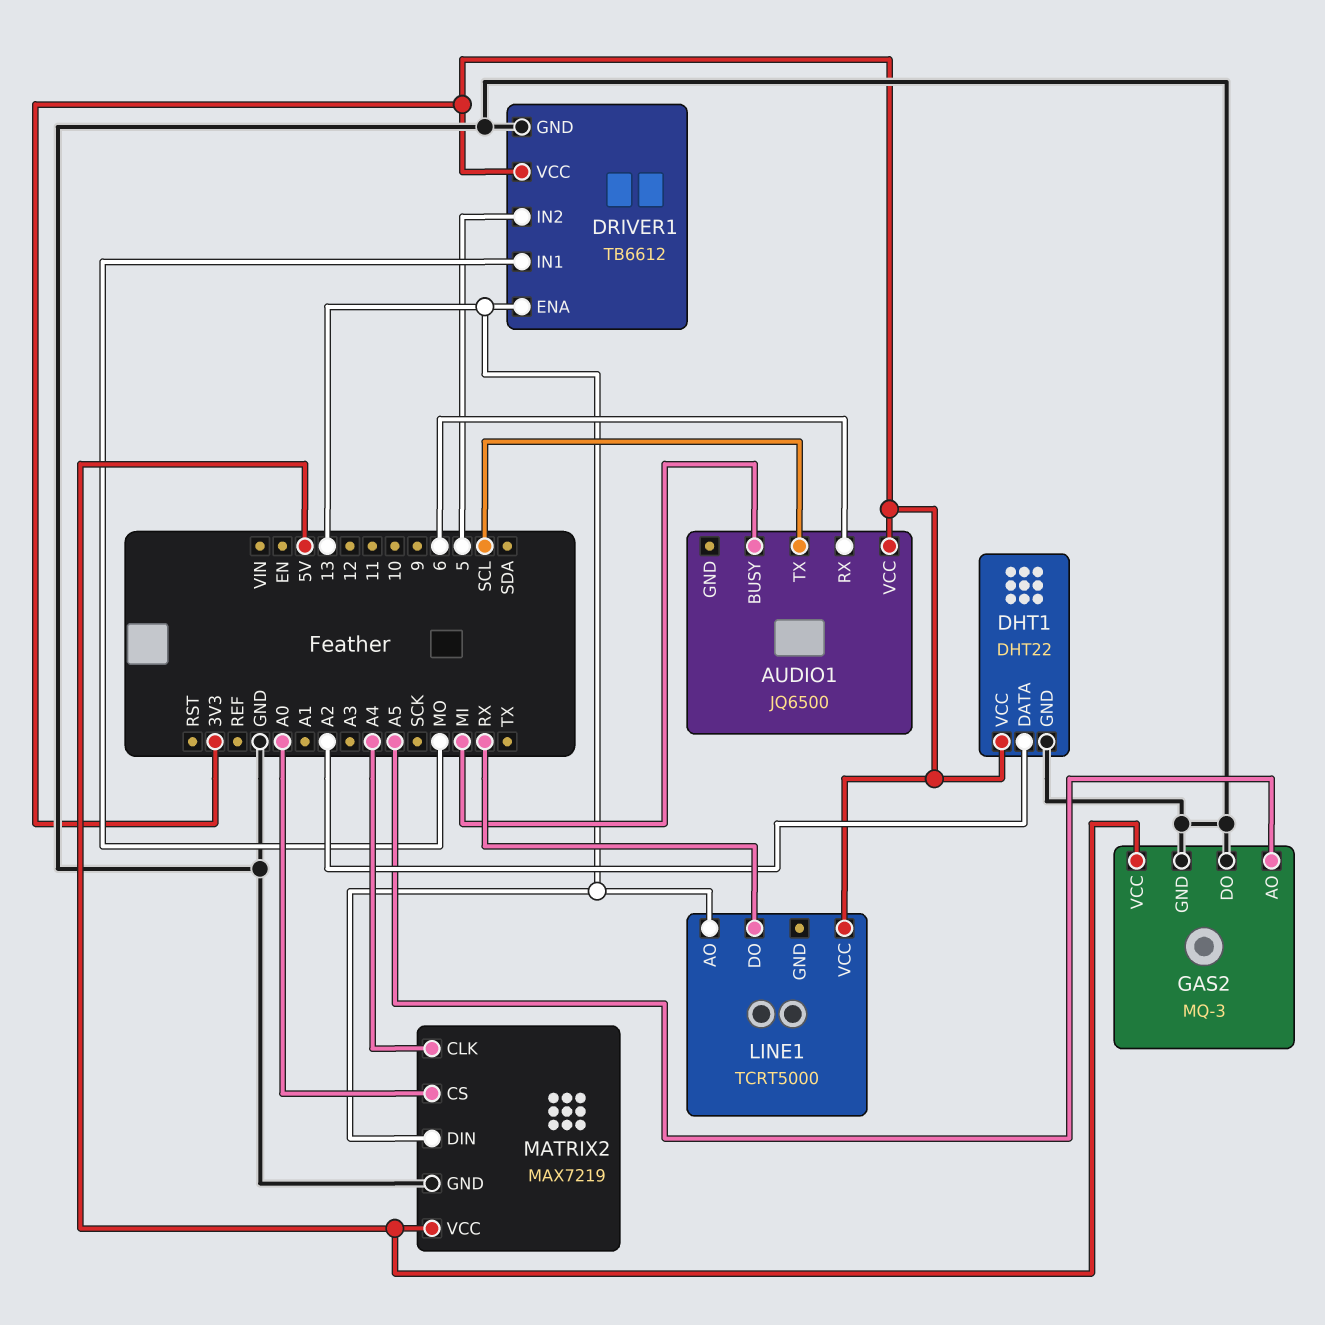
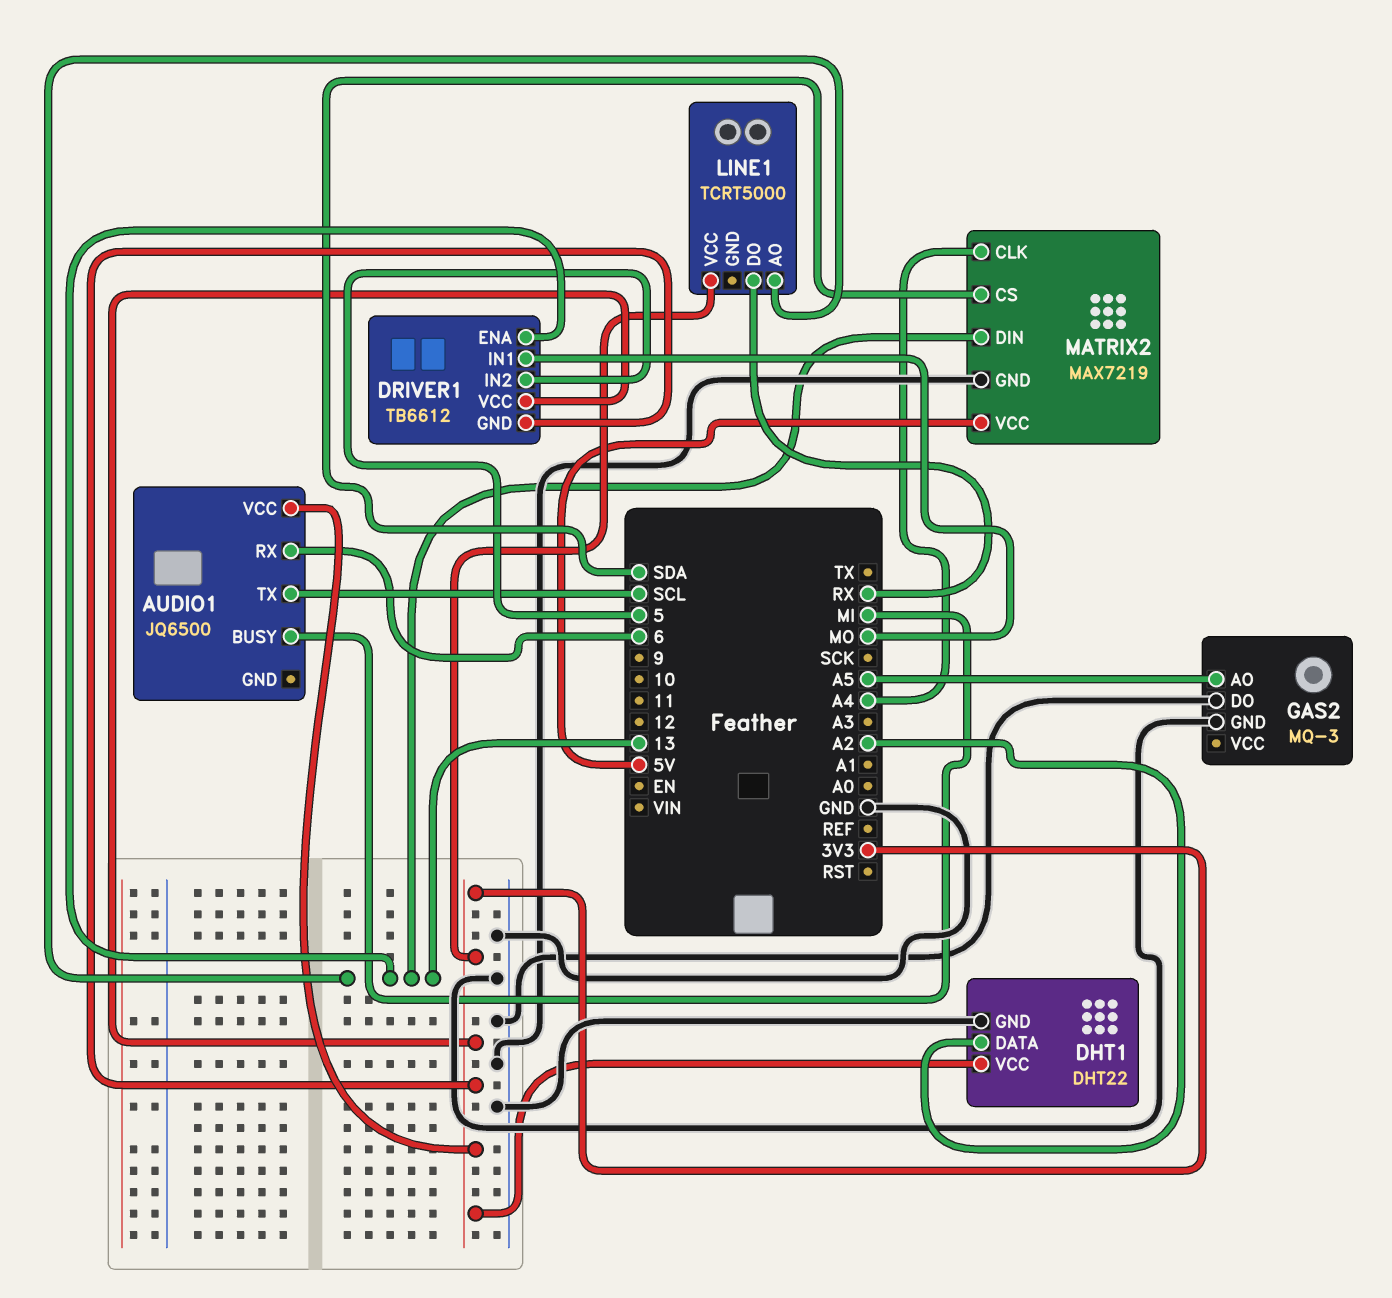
DRIVER1 pin GND: GND -> 3V3
GAS2 pin VCC: 5V -> none
MATRIX2 pin CS: A0 -> SDA

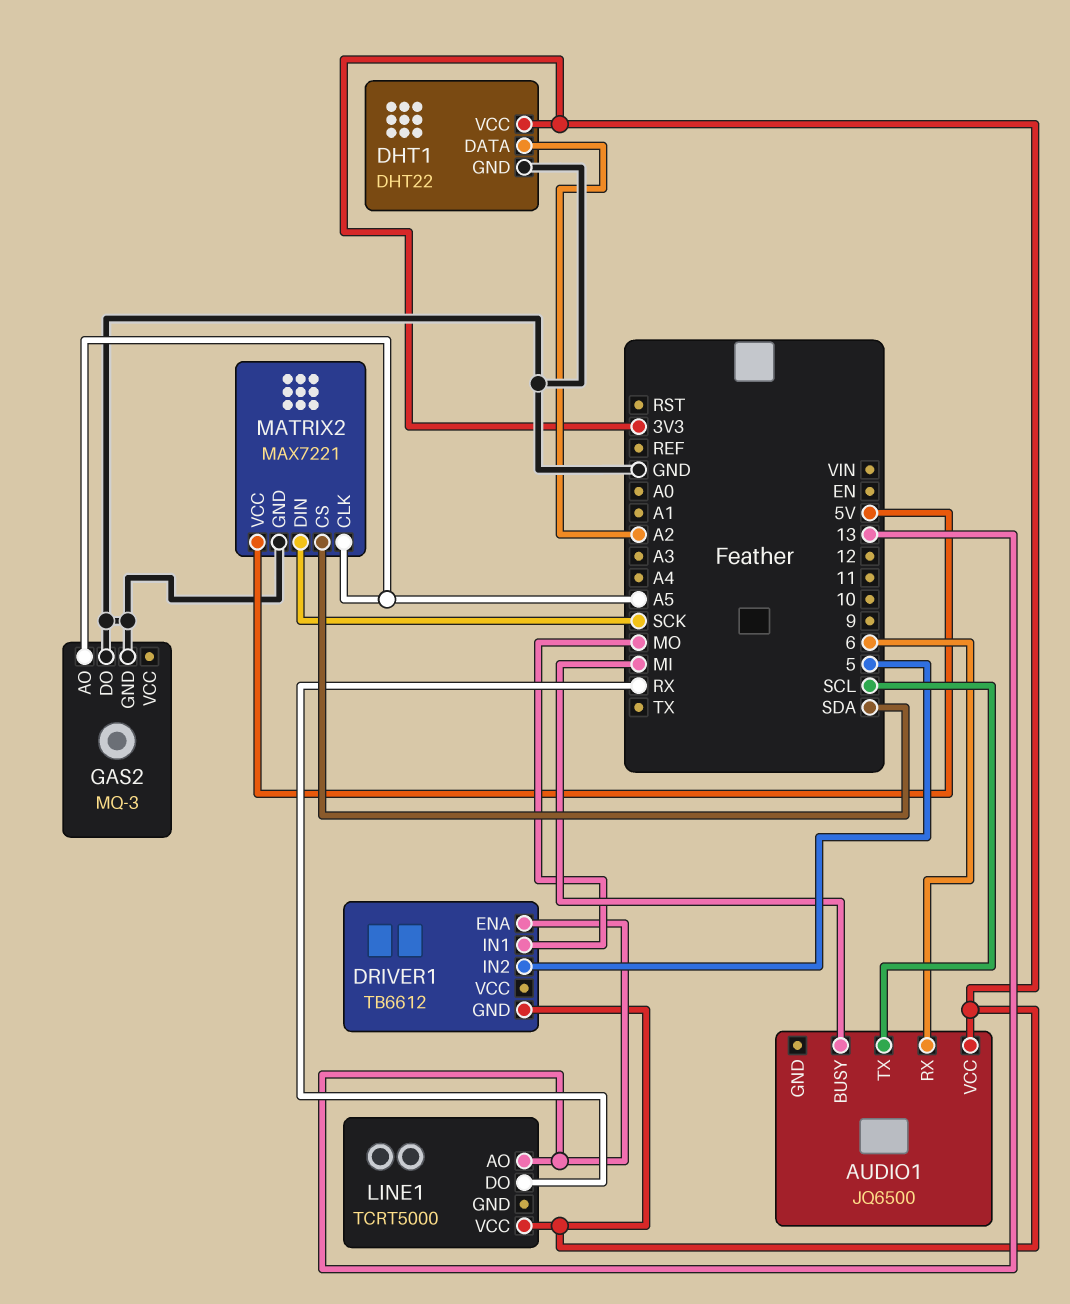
DRIVER1 pin VCC: 3V3 -> none
MATRIX2: MAX7219 -> MAX7221
MATRIX2 pin CLK: A4 -> A5
MATRIX2 pin DIN: 13 -> SCK

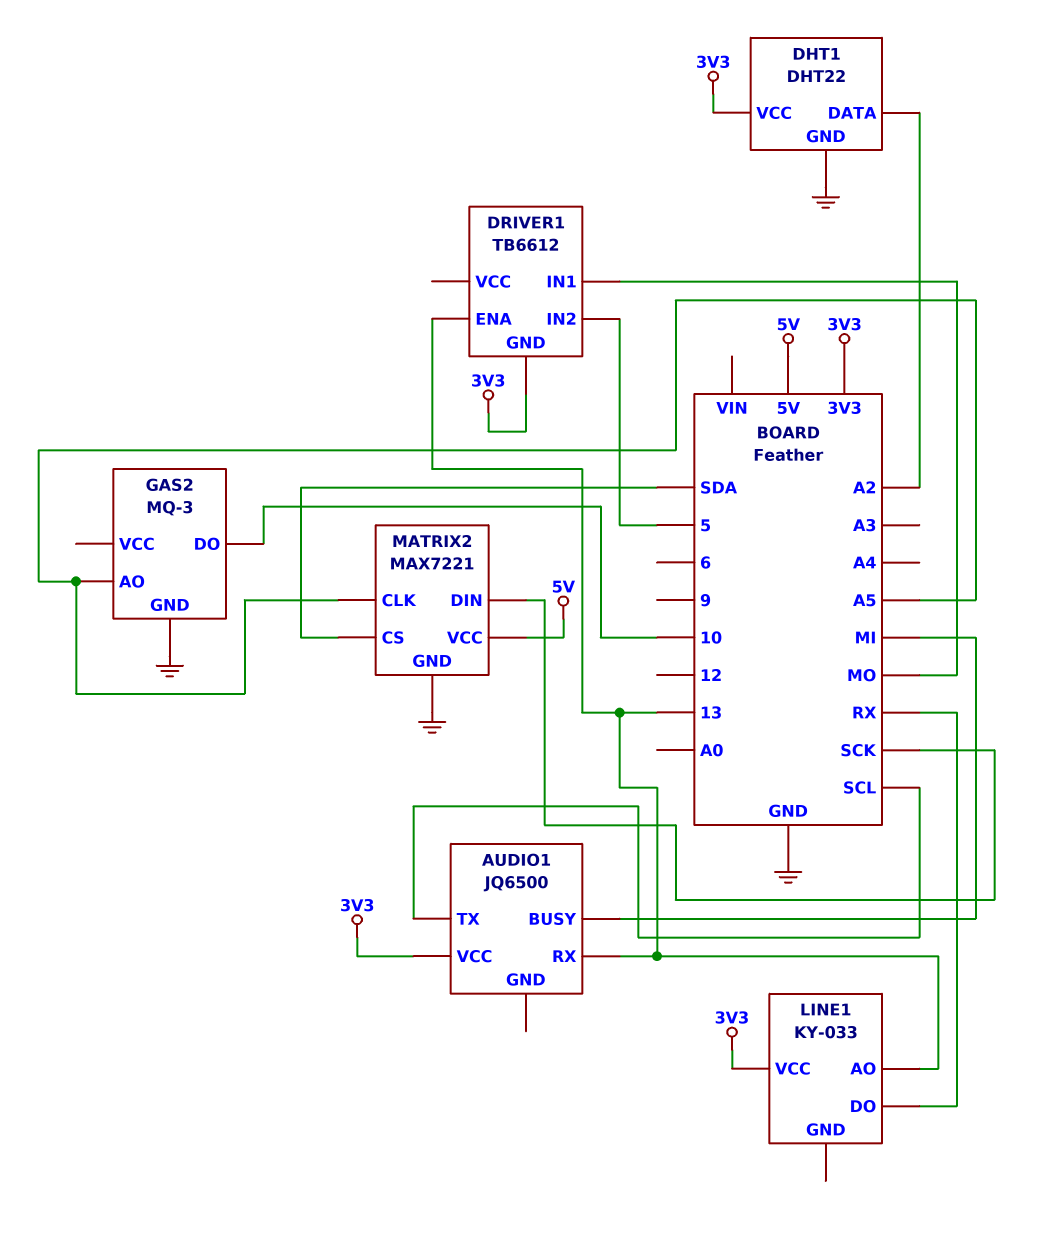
AUDIO1 pin RX: 6 -> 13
GAS2 pin DO: GND -> 10
LINE1: TCRT5000 -> KY-033

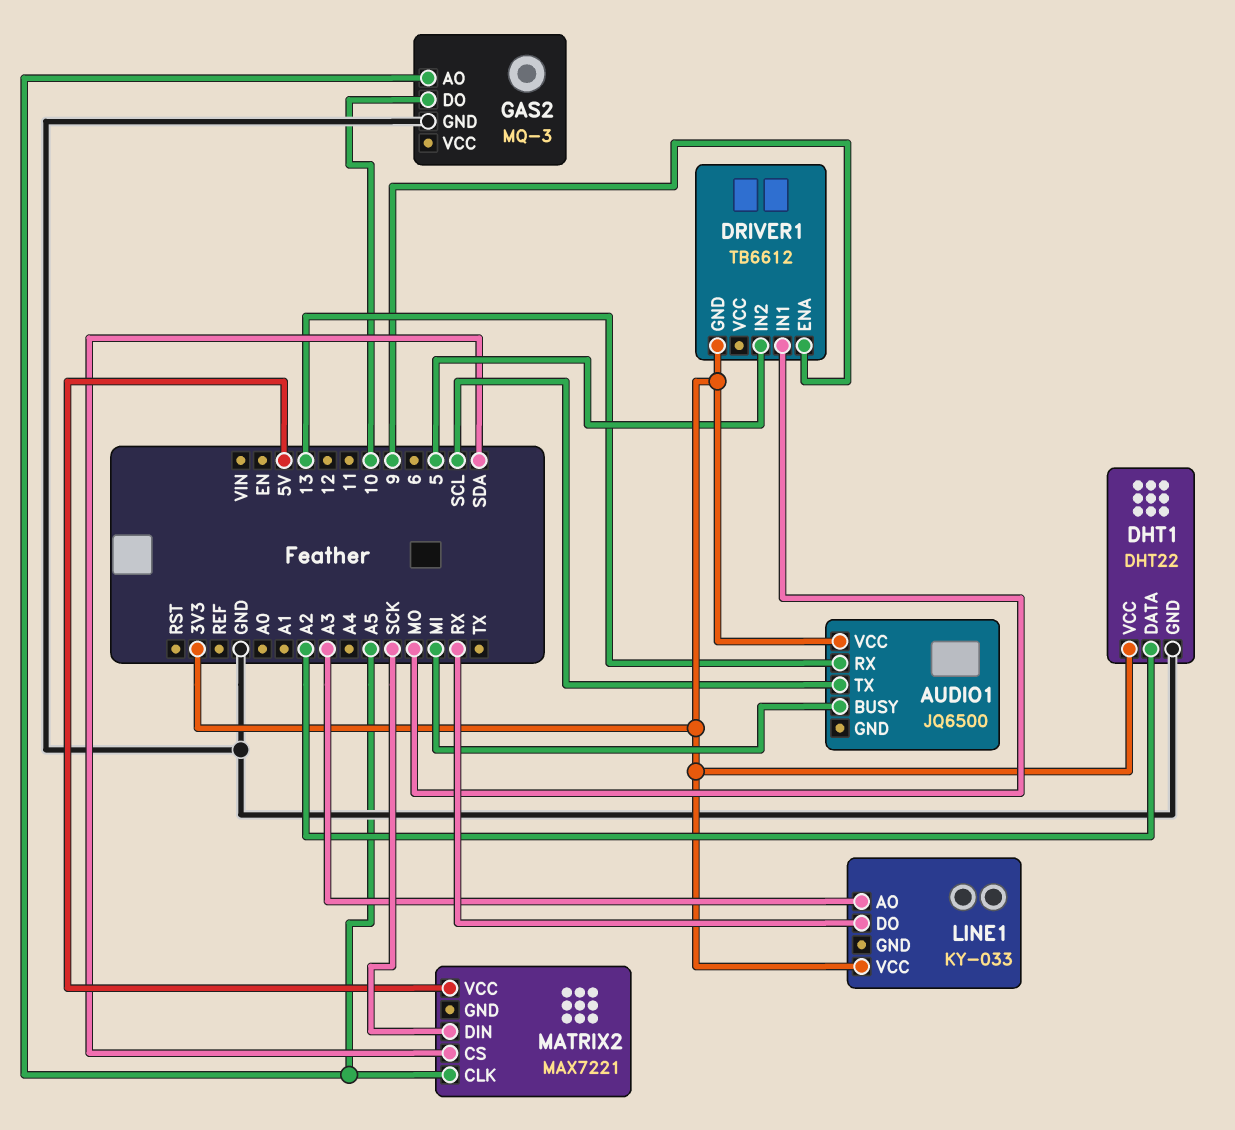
DRIVER1 pin ENA: 13 -> 9
LINE1 pin AO: 13 -> A3
MATRIX2 pin GND: GND -> none

